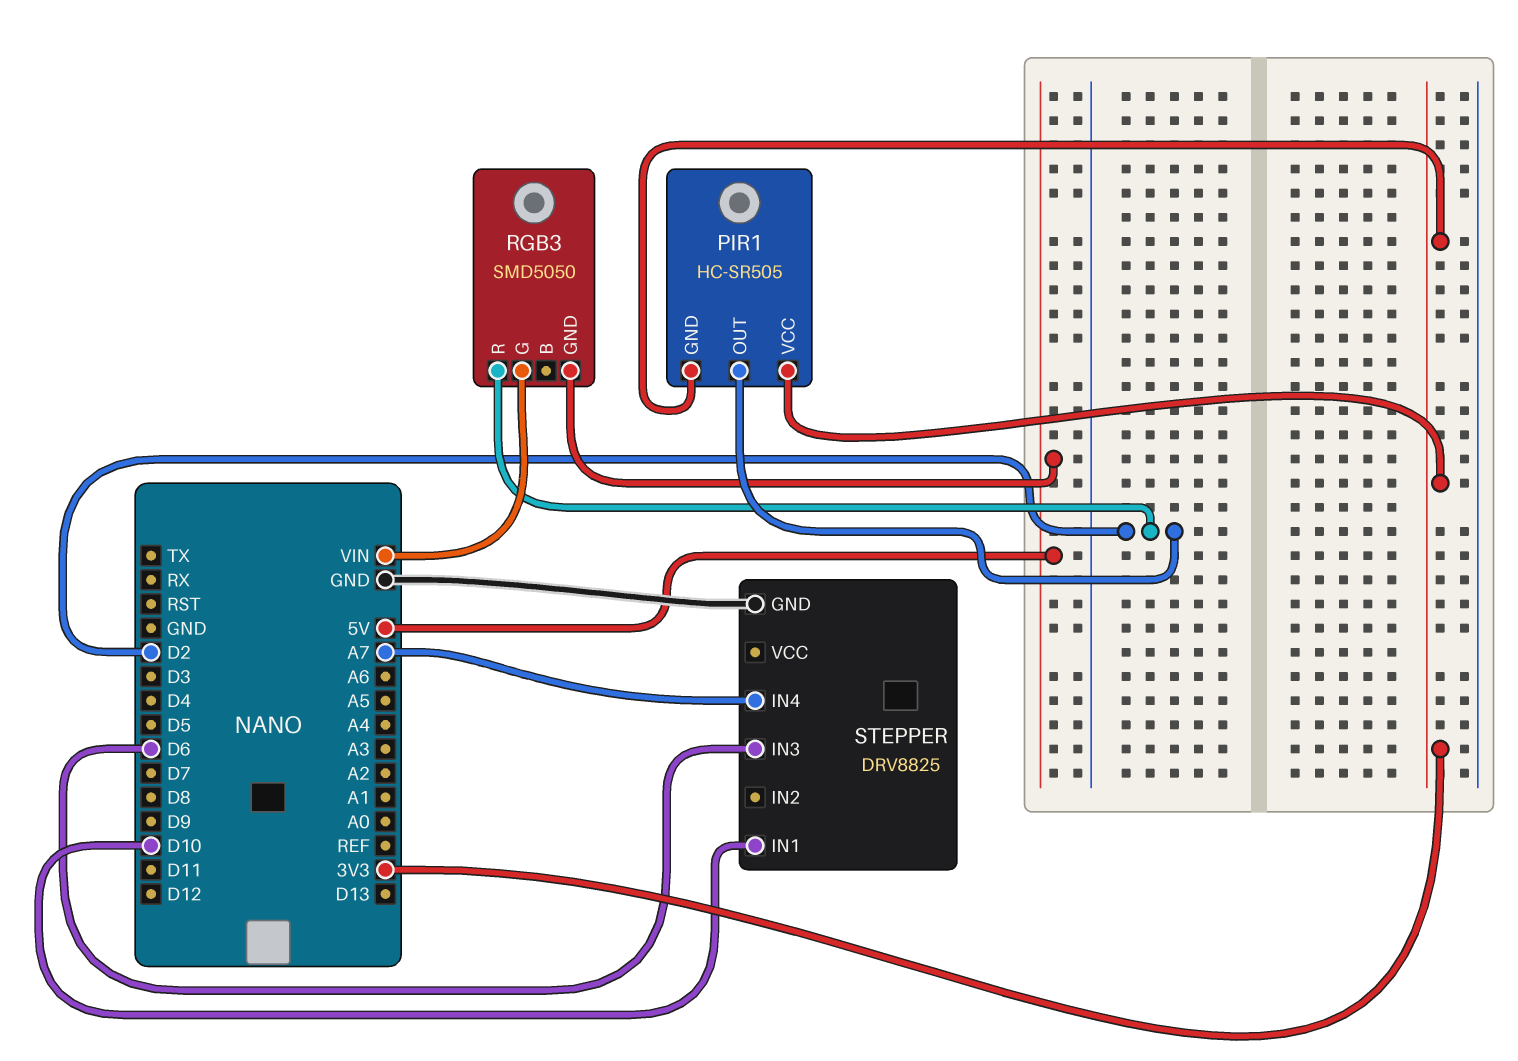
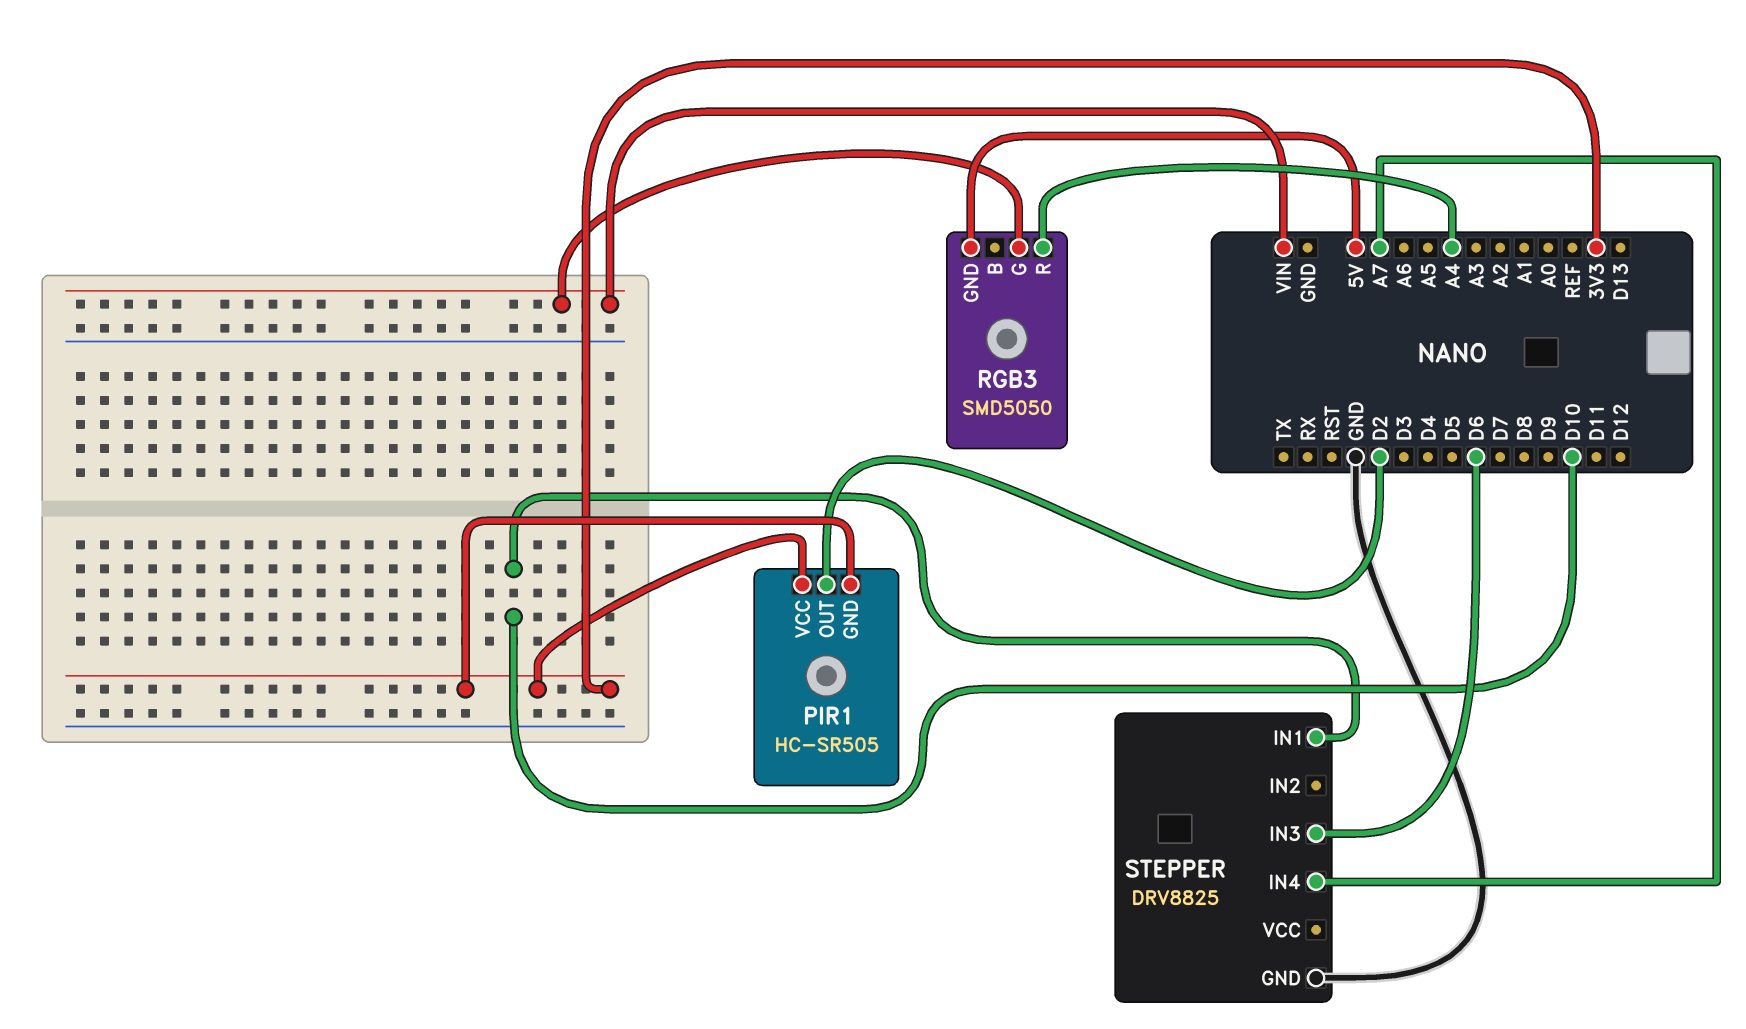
RGB3 pin R: D2 -> A4

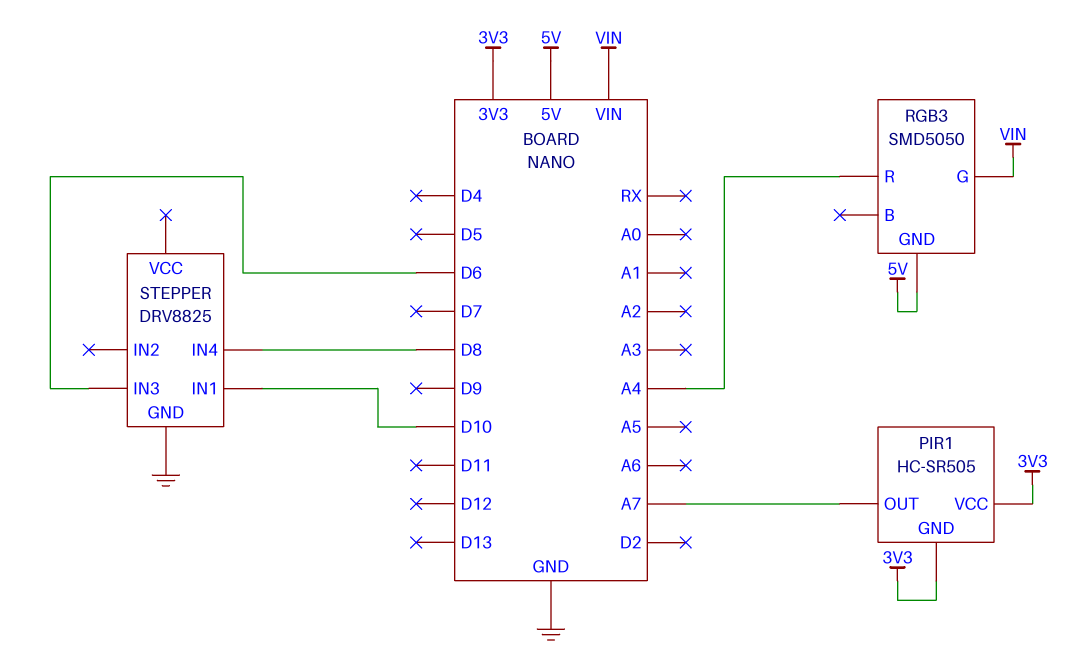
PIR1 pin OUT: D2 -> A7
STEPPER pin IN4: A7 -> D8

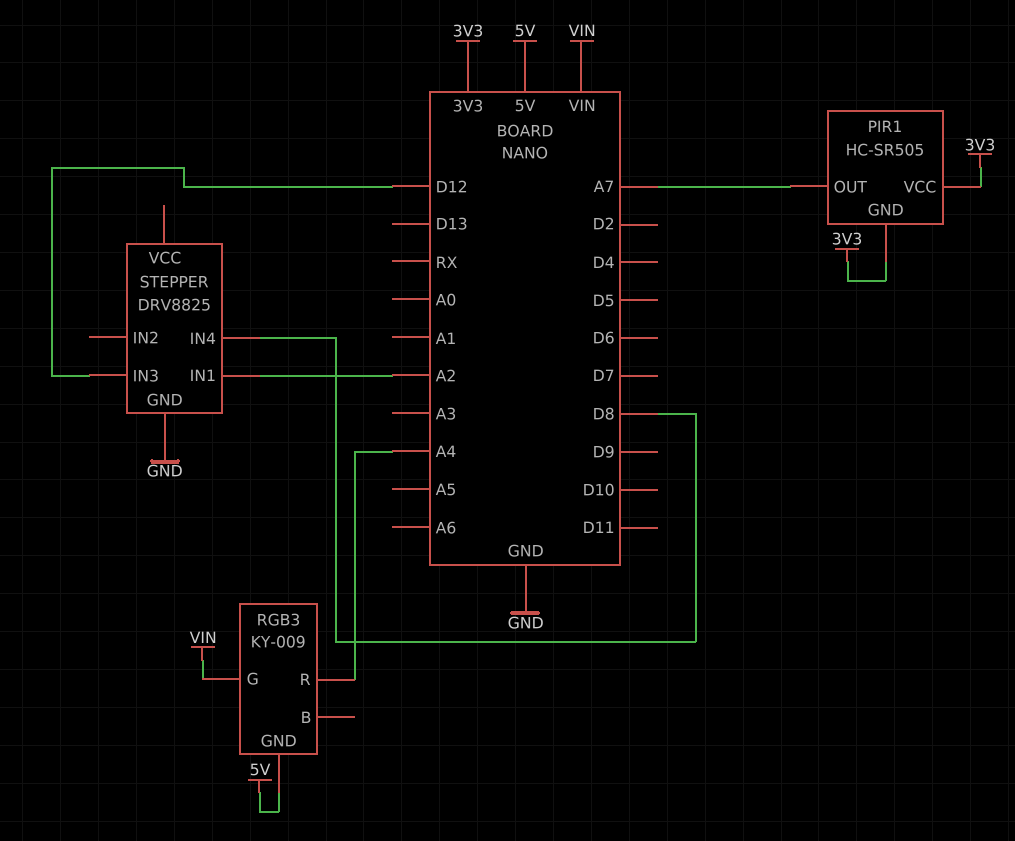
RGB3: SMD5050 -> KY-009
STEPPER pin IN1: D10 -> A2
STEPPER pin IN3: D6 -> D12

